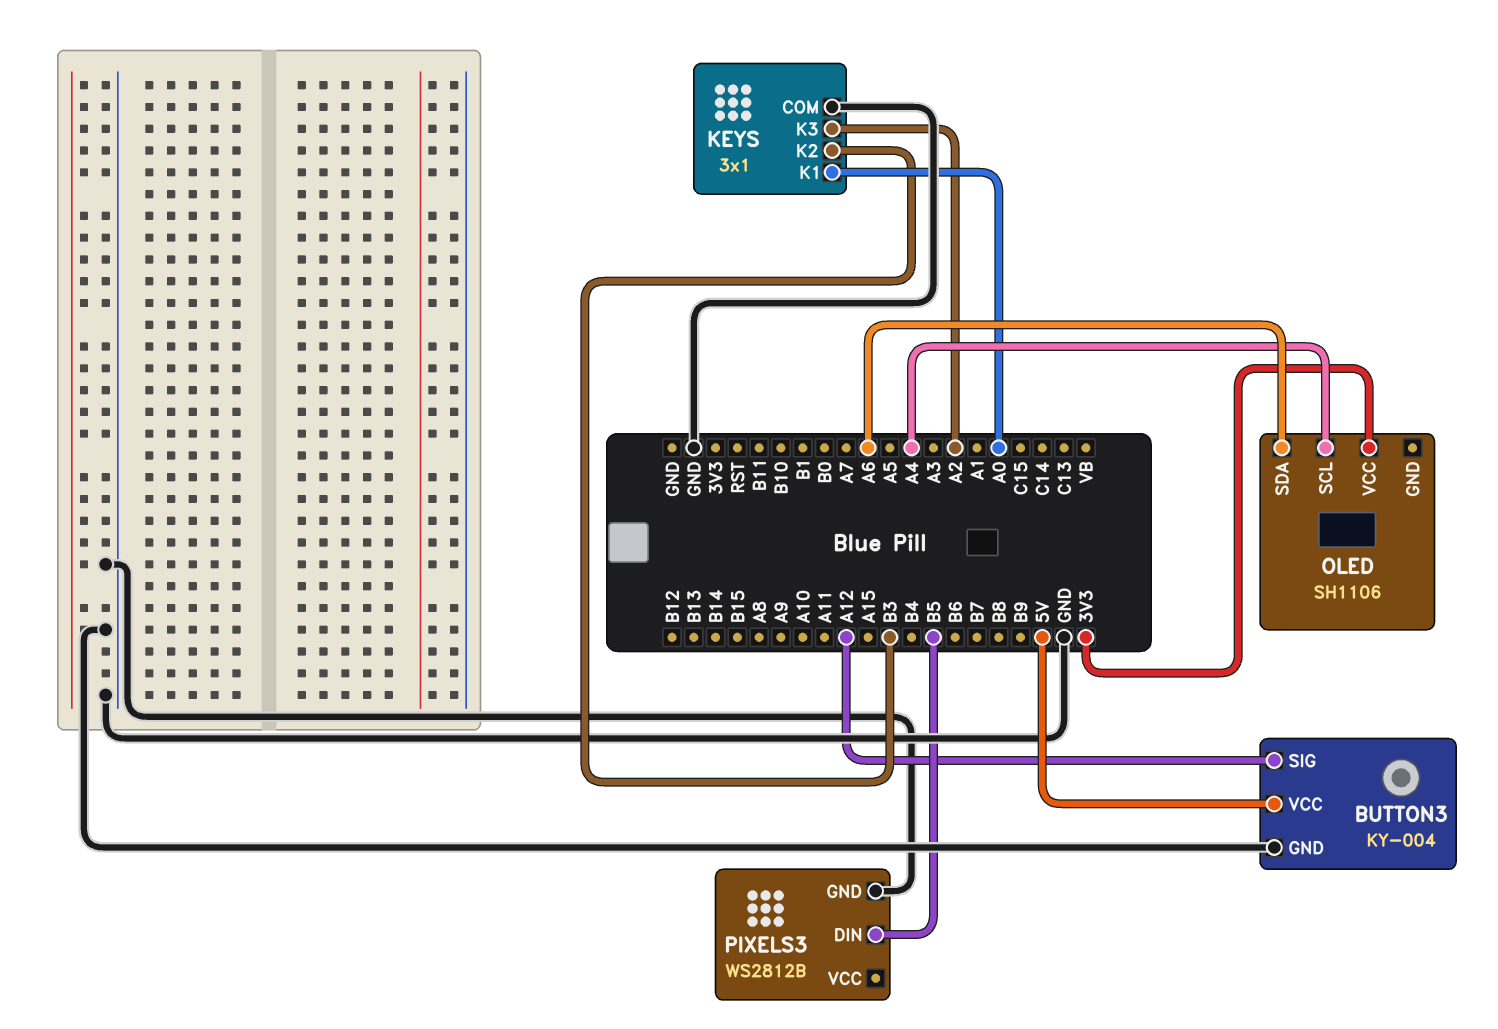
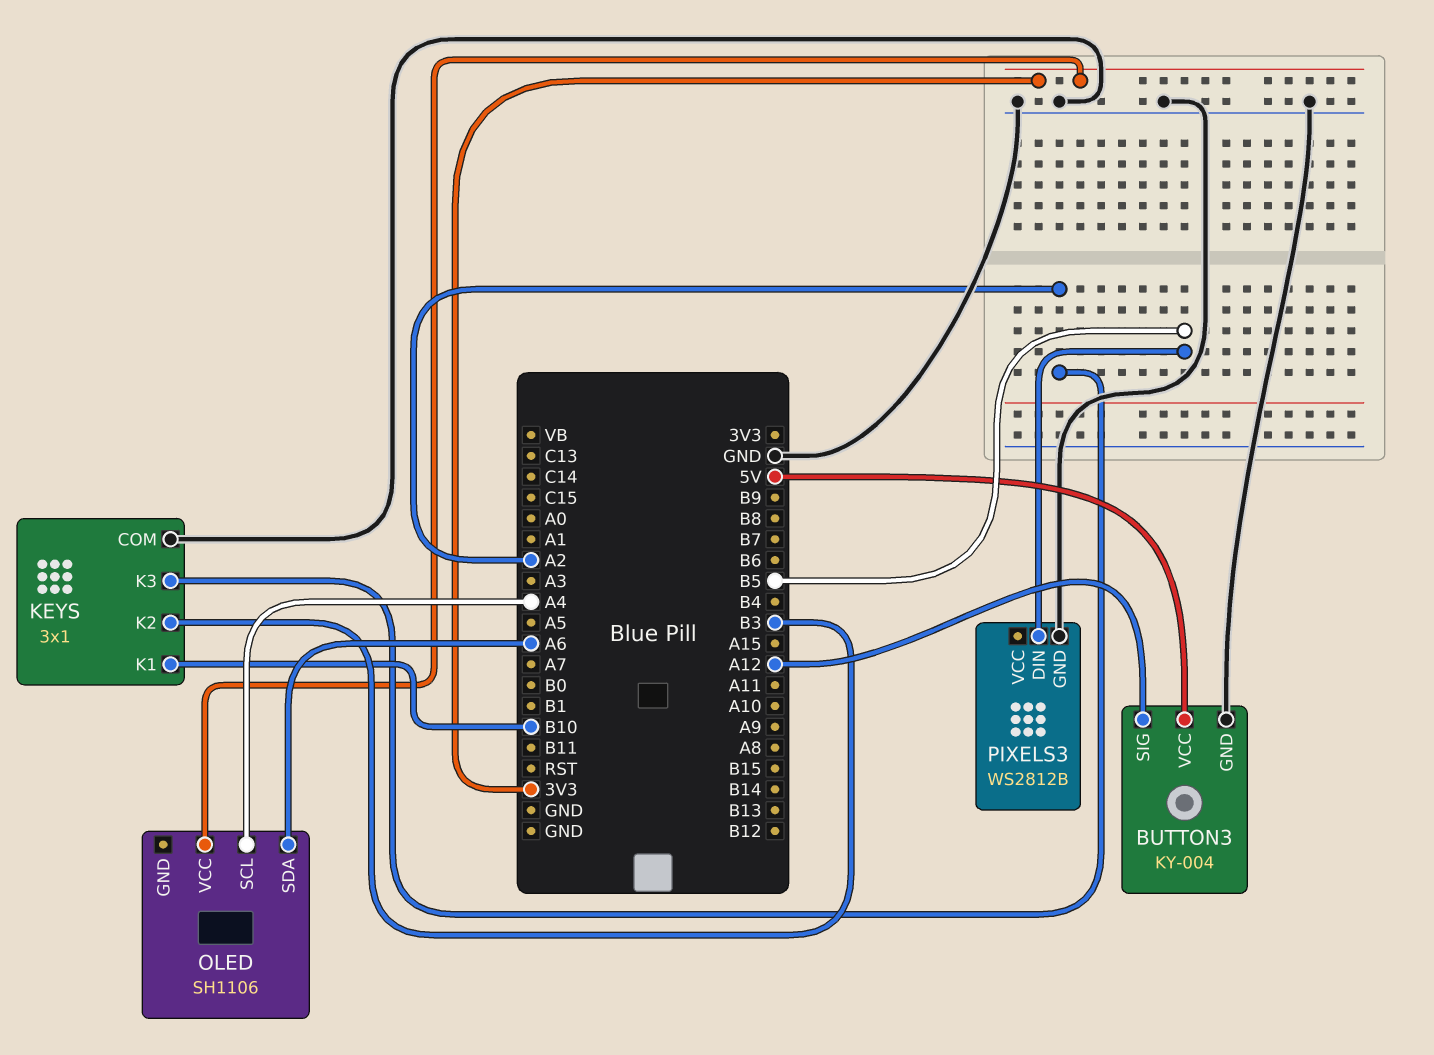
KEYS pin K1: A0 -> B10

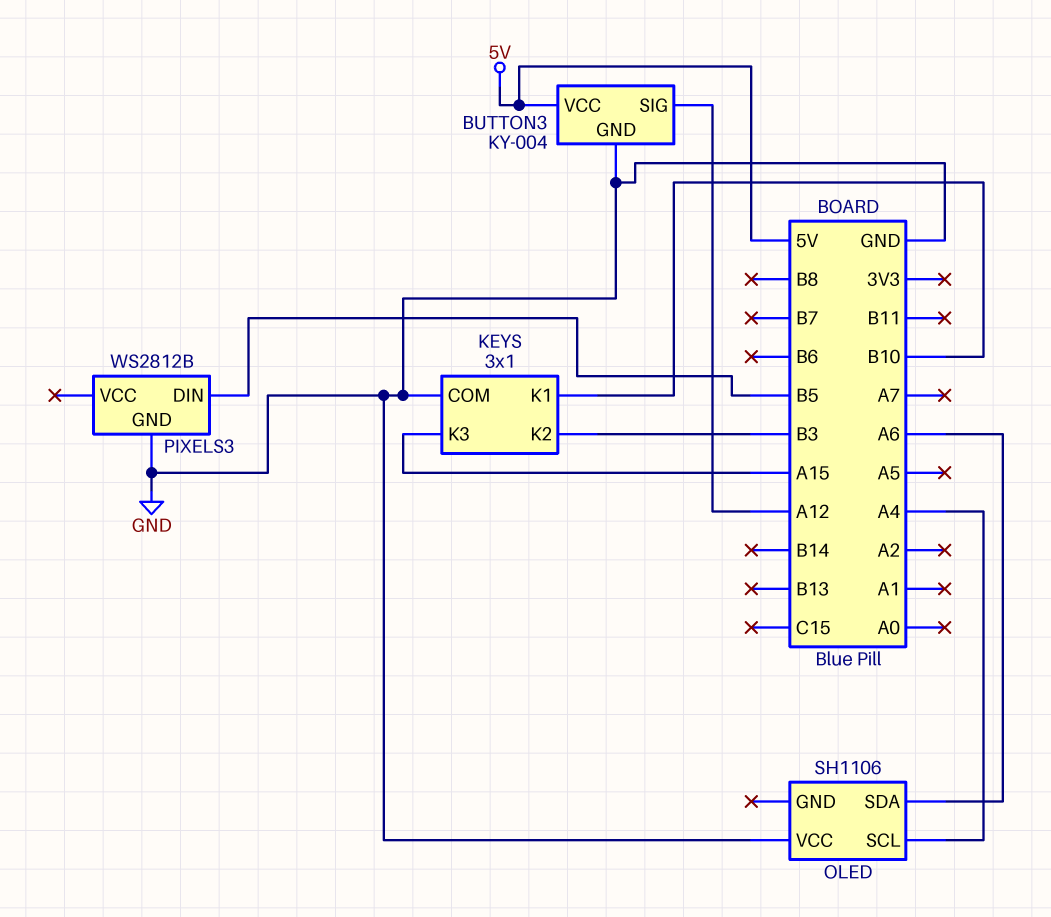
KEYS pin K3: A2 -> A15
OLED pin VCC: 3V3 -> GND

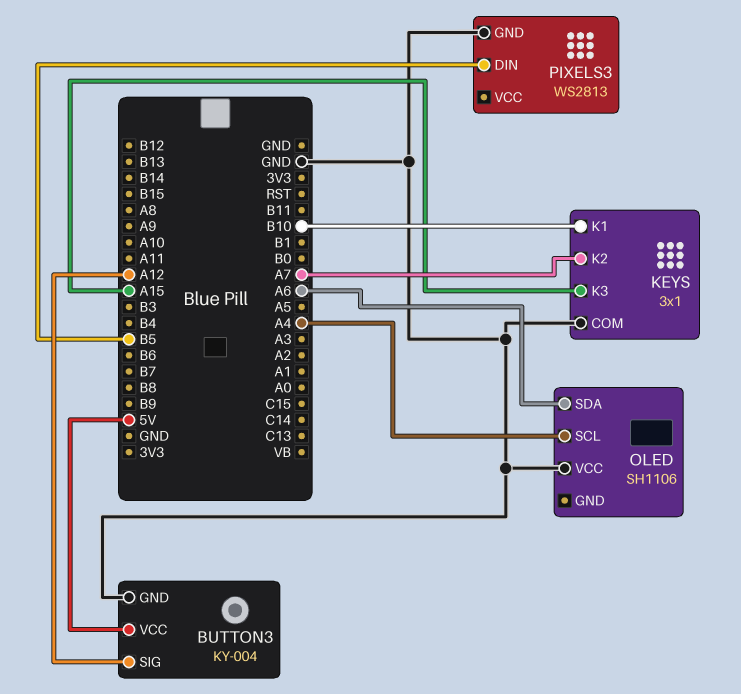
KEYS pin K2: B3 -> A7
PIXELS3: WS2812B -> WS2813

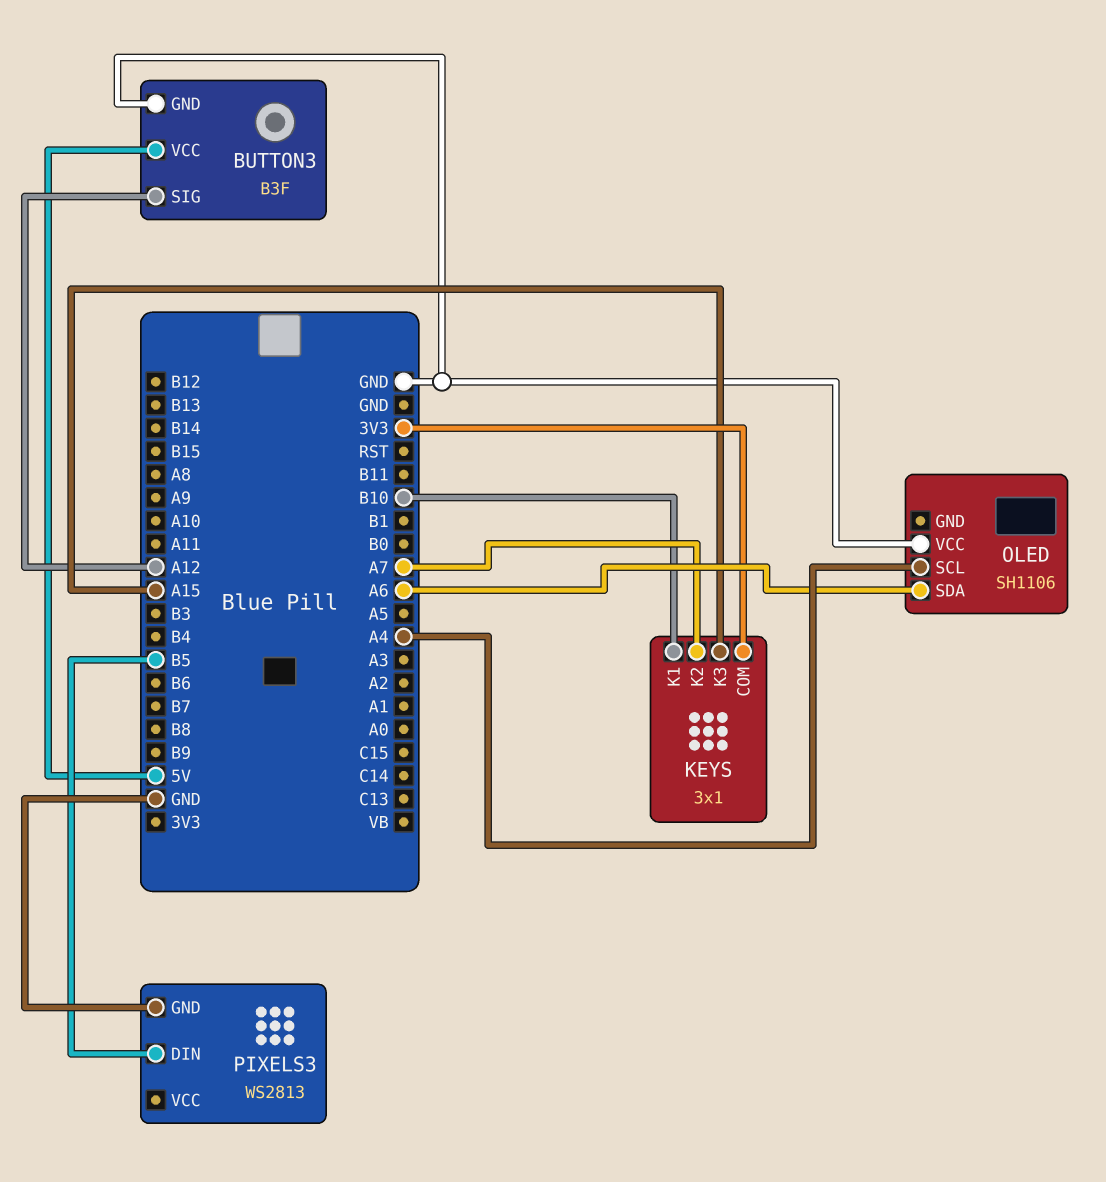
BUTTON3: KY-004 -> B3F
KEYS pin COM: GND -> 3V3

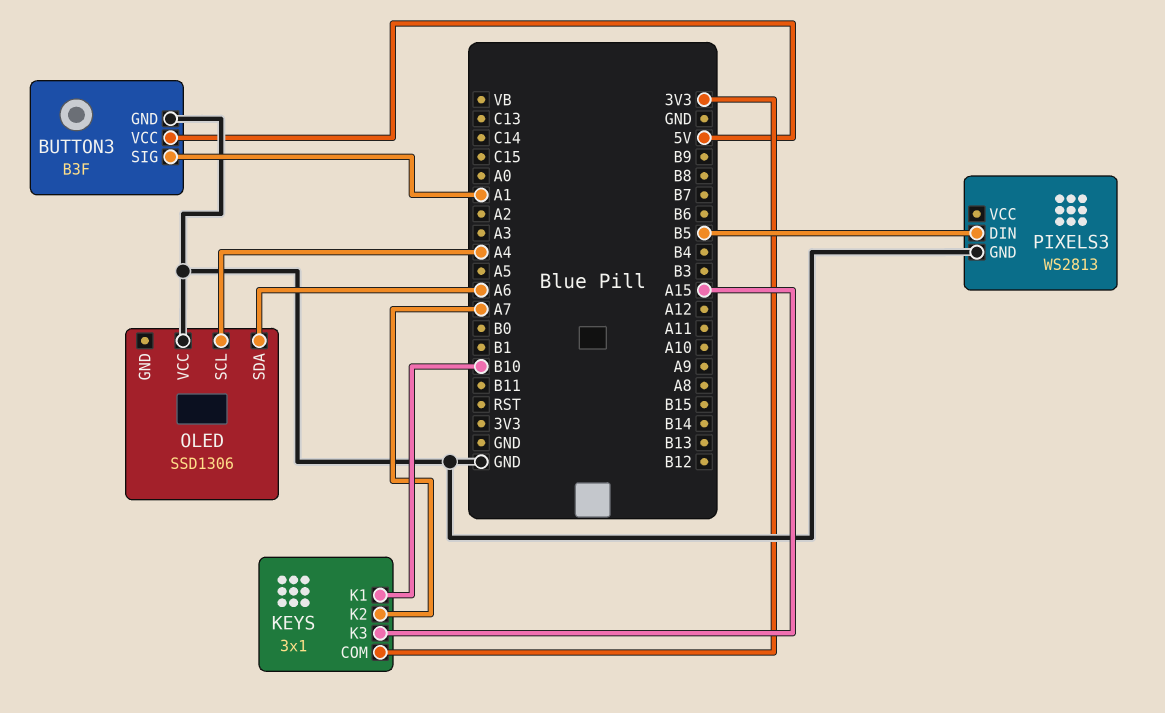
BUTTON3 pin SIG: A12 -> A1
OLED: SH1106 -> SSD1306

